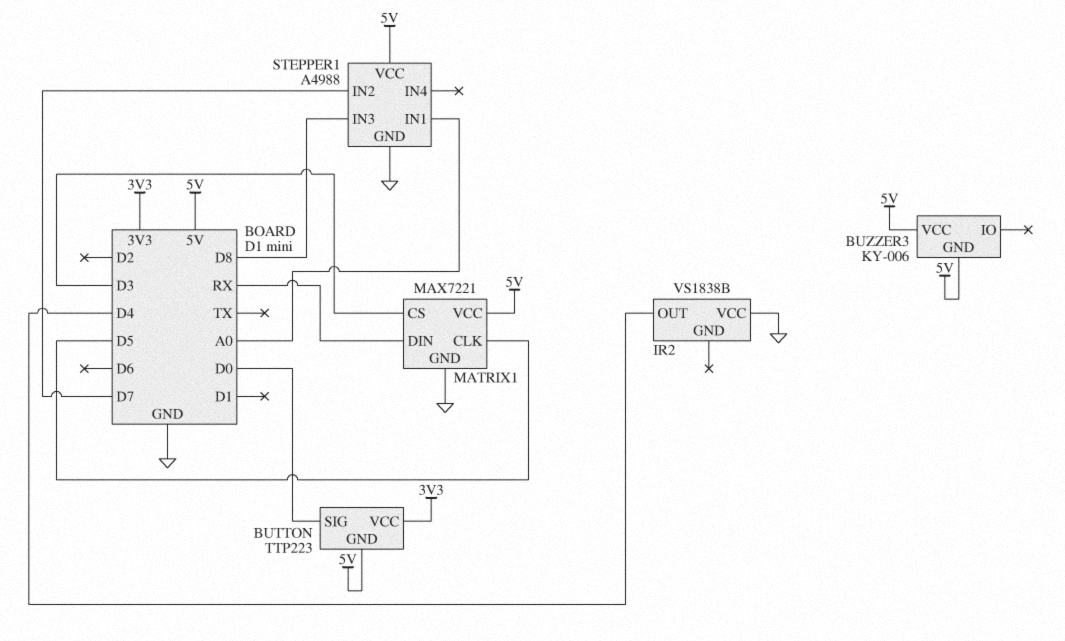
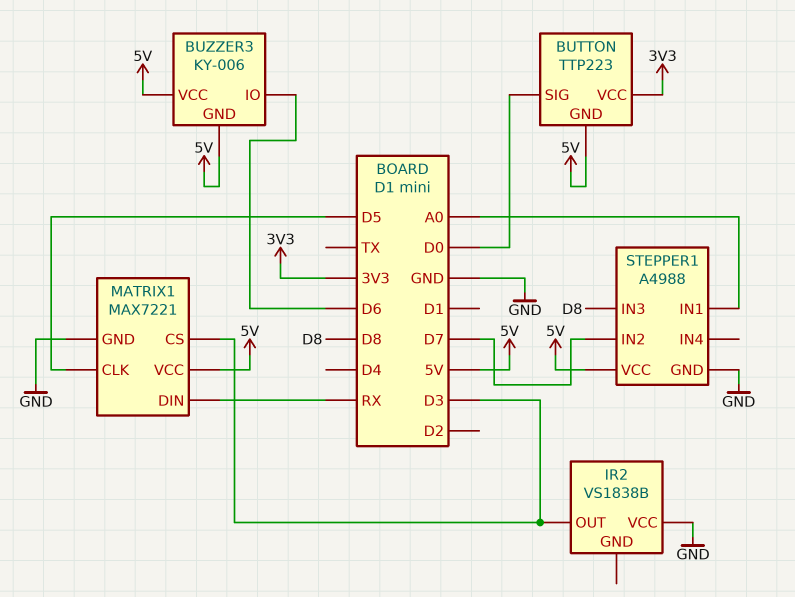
BUZZER3 pin IO: none -> D6
IR2 pin OUT: D4 -> D3

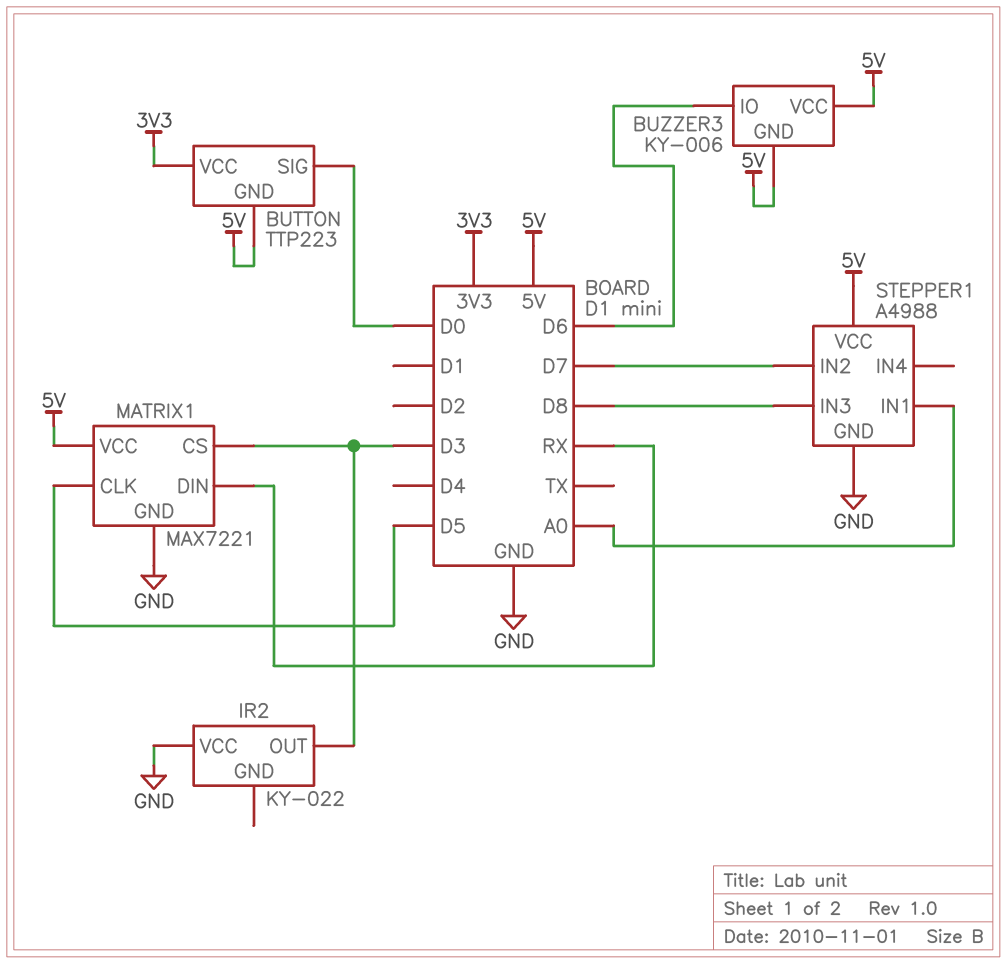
IR2: VS1838B -> KY-022

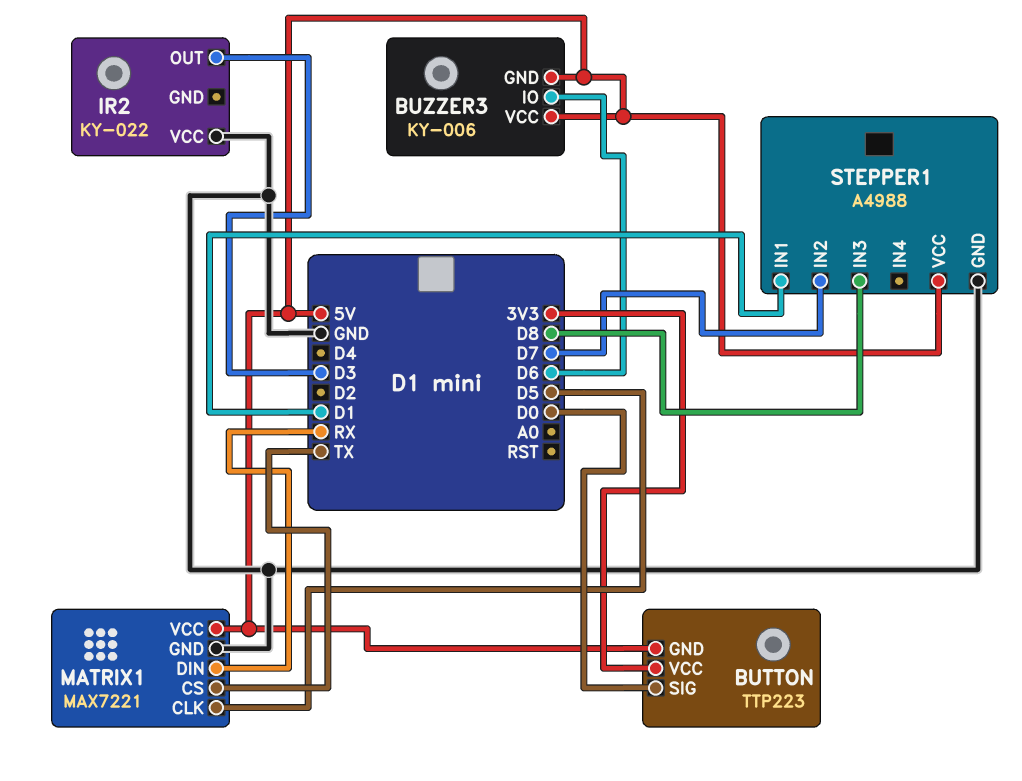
MATRIX1 pin CS: D3 -> TX
STEPPER1 pin IN1: A0 -> D1

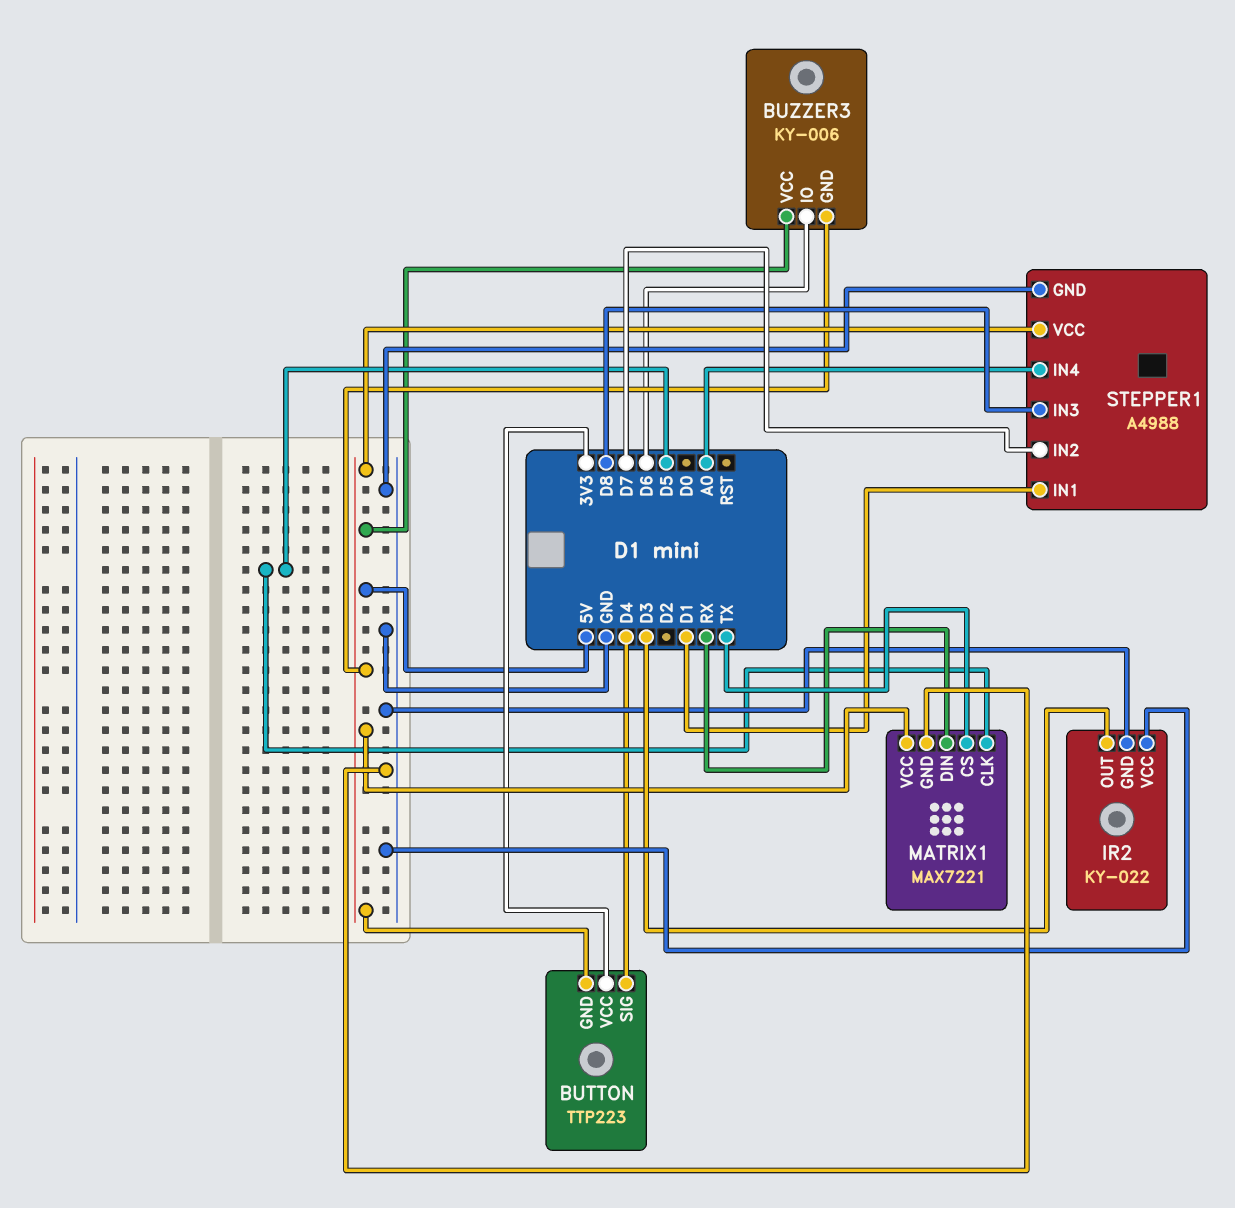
BUTTON pin SIG: D0 -> D4
IR2 pin GND: none -> GND
STEPPER1 pin IN4: none -> A0

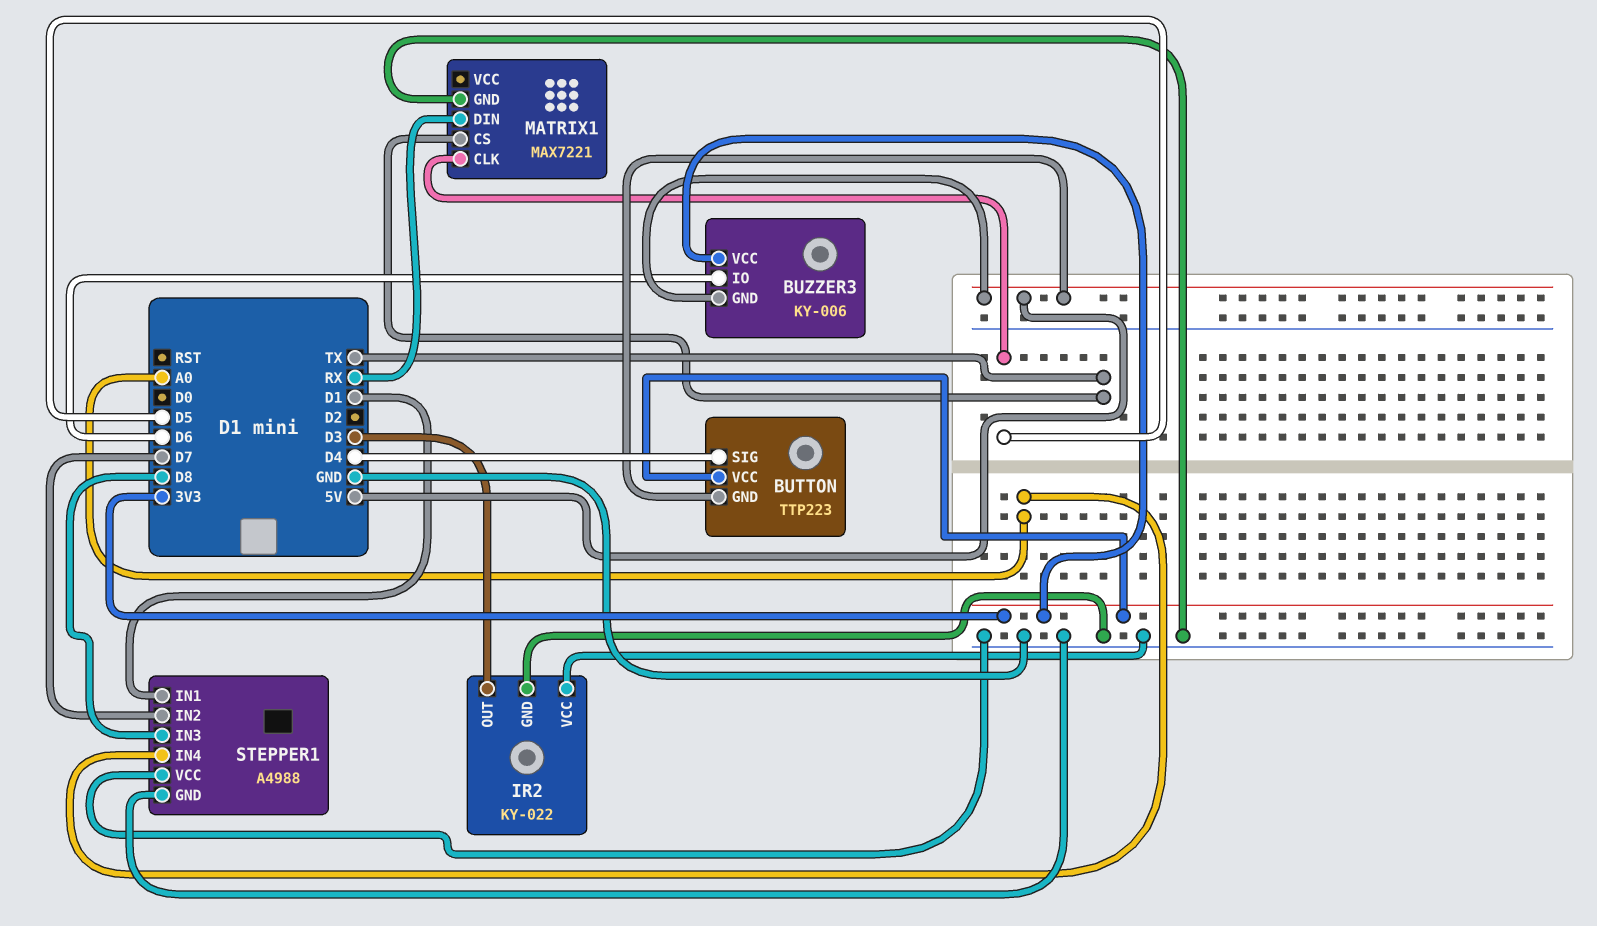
BUZZER3 pin VCC: 5V -> 3V3
MATRIX1 pin VCC: 5V -> none
STEPPER1 pin VCC: 5V -> GND

